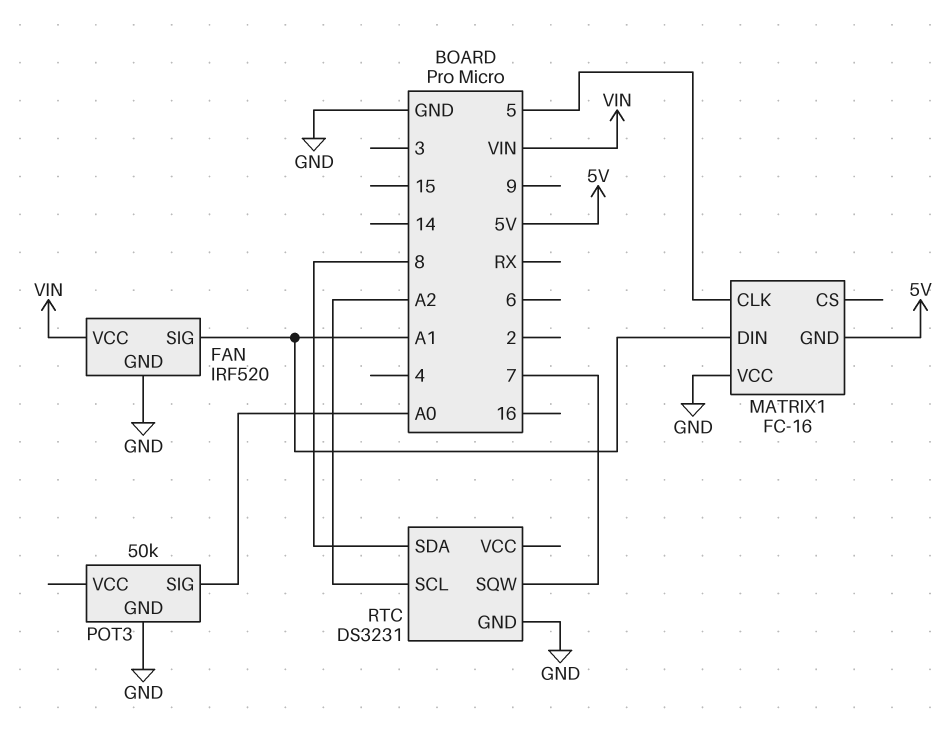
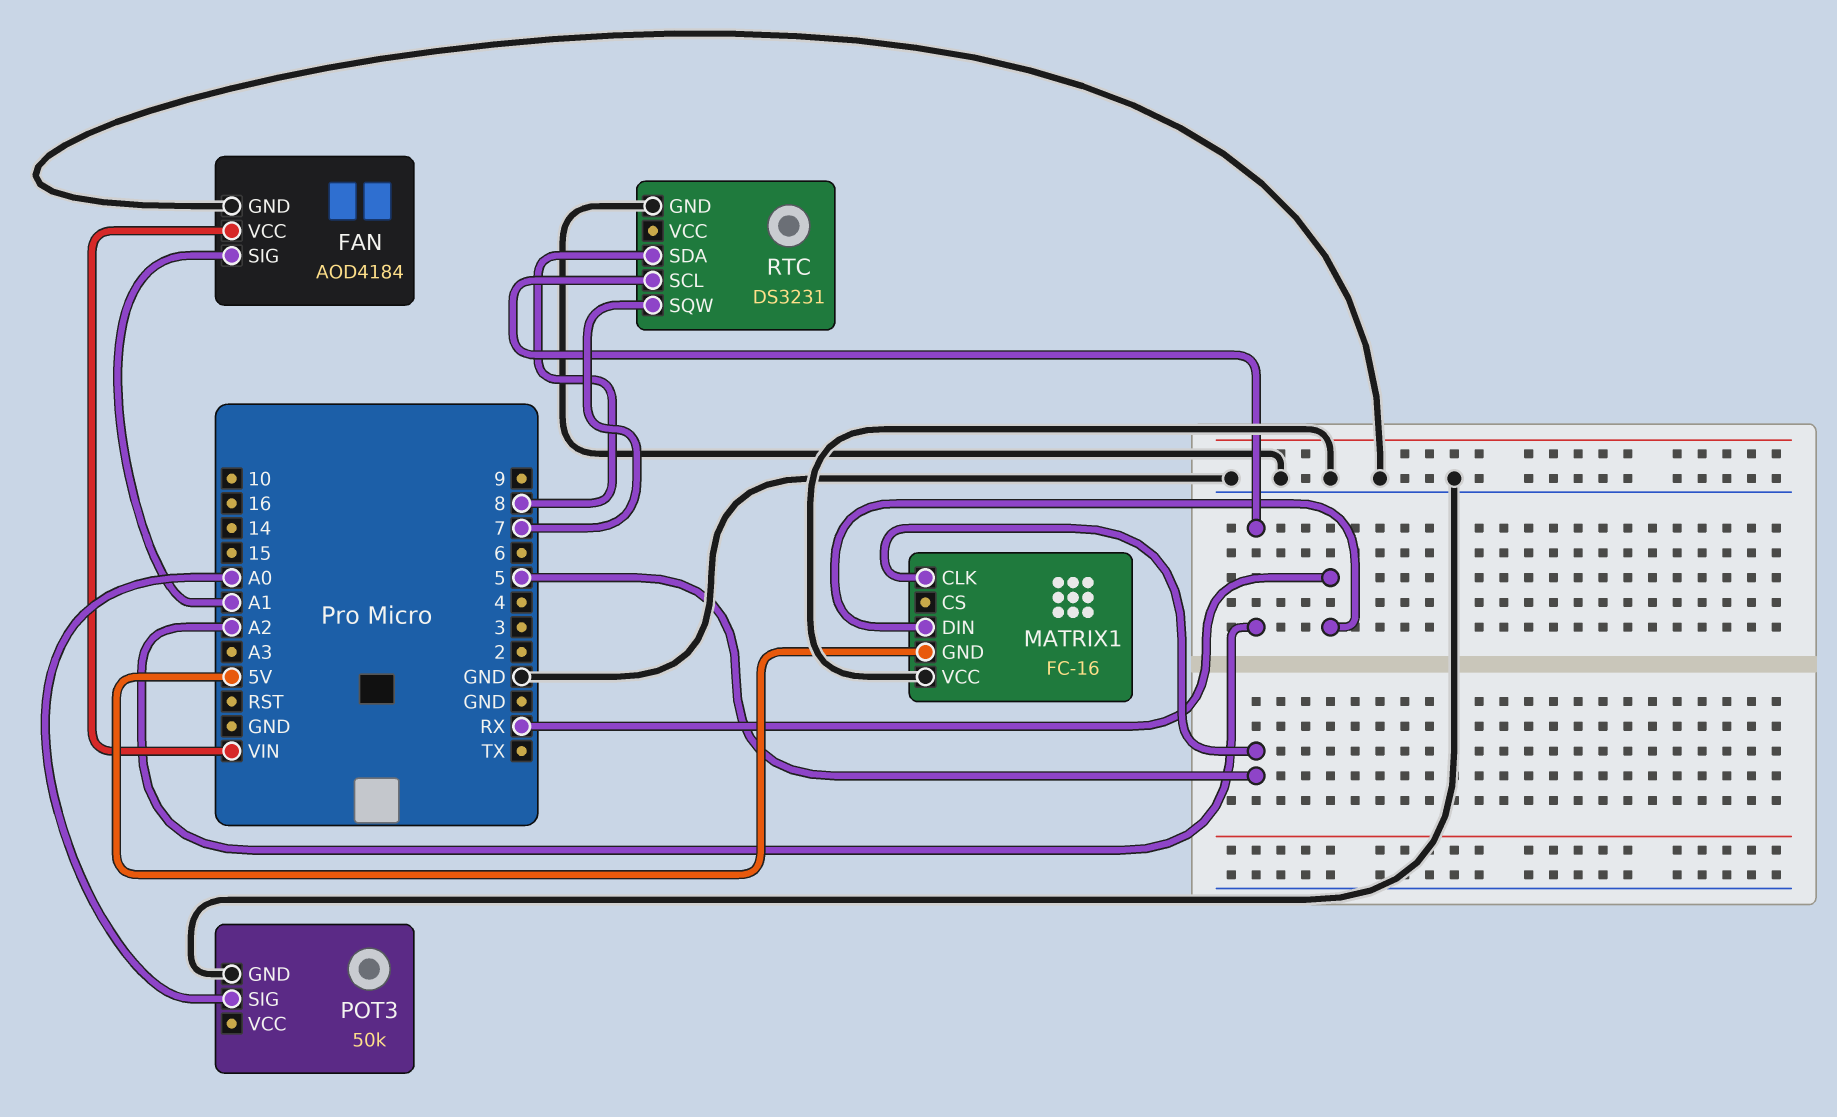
FAN: IRF520 -> AOD4184
MATRIX1 pin DIN: A1 -> RX

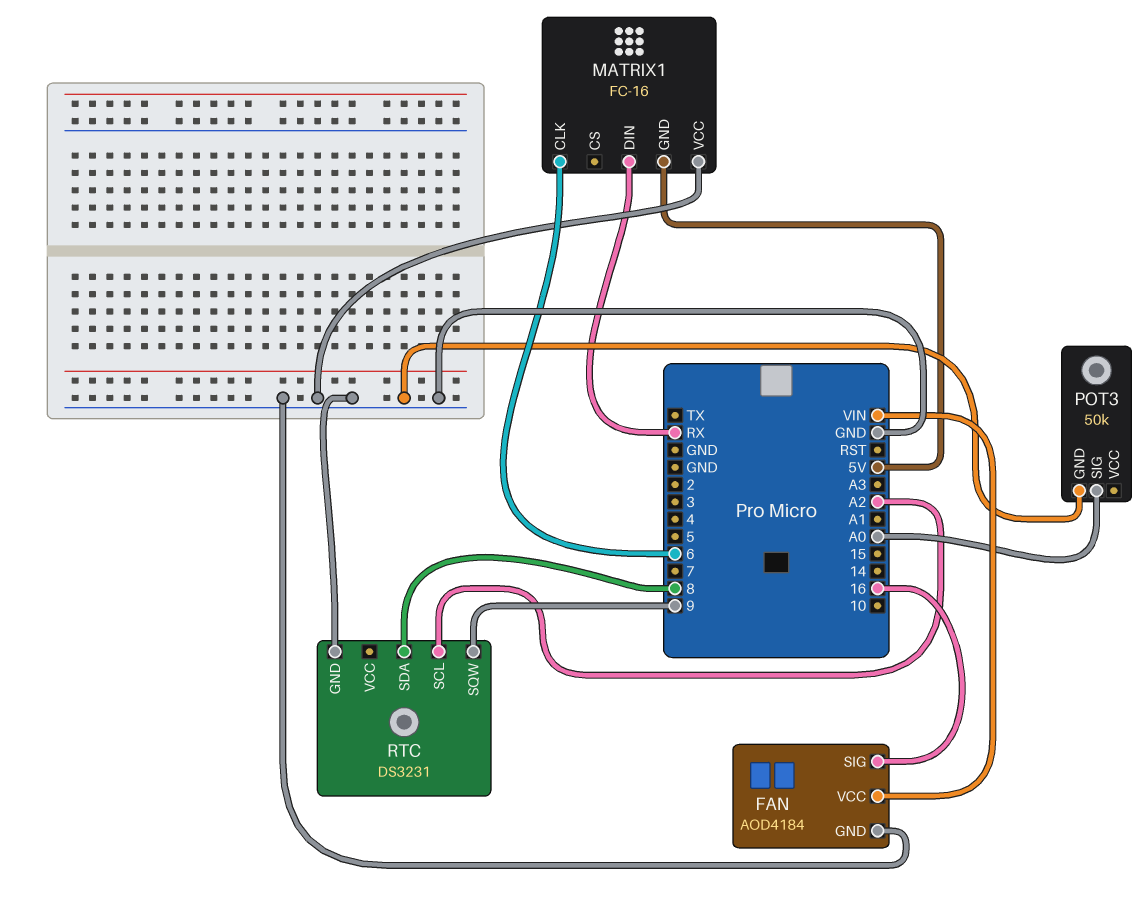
FAN pin SIG: A1 -> 16
MATRIX1 pin CLK: 5 -> 6
RTC pin SQW: 7 -> 9

